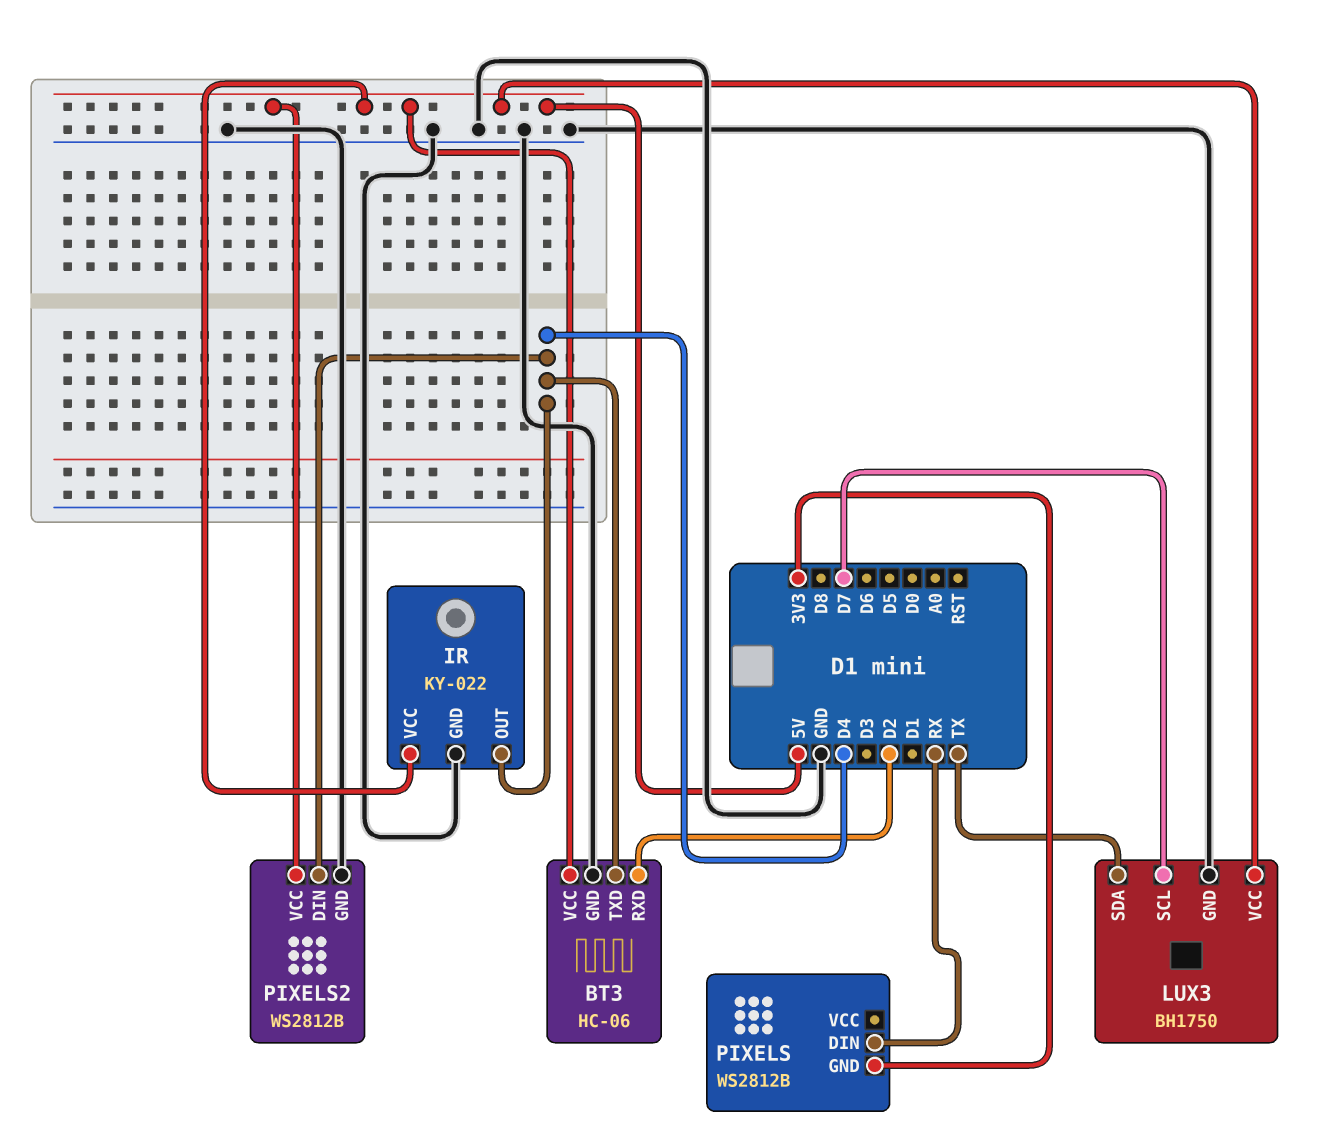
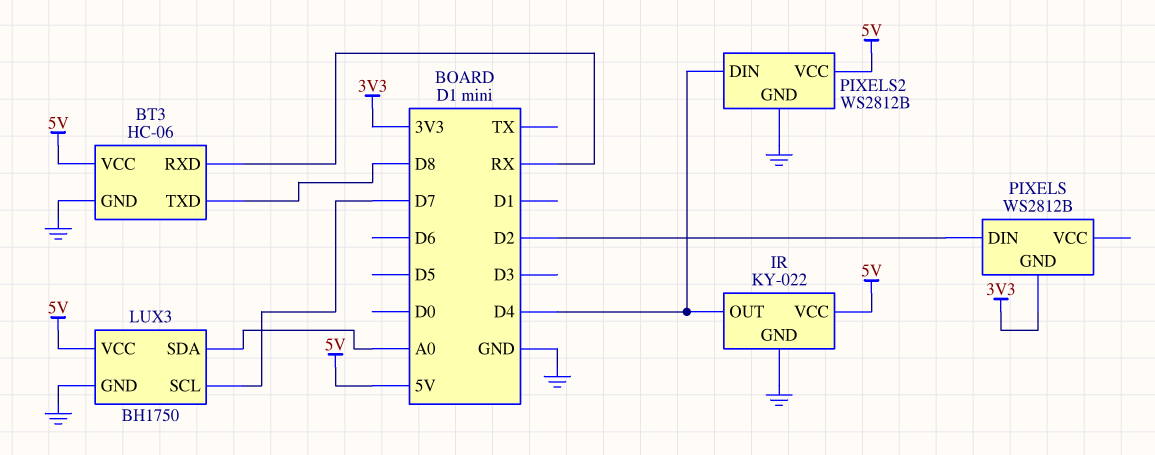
BT3 pin RXD: D2 -> RX
BT3 pin TXD: D4 -> D8
LUX3 pin SDA: TX -> A0
PIXELS pin DIN: RX -> D2

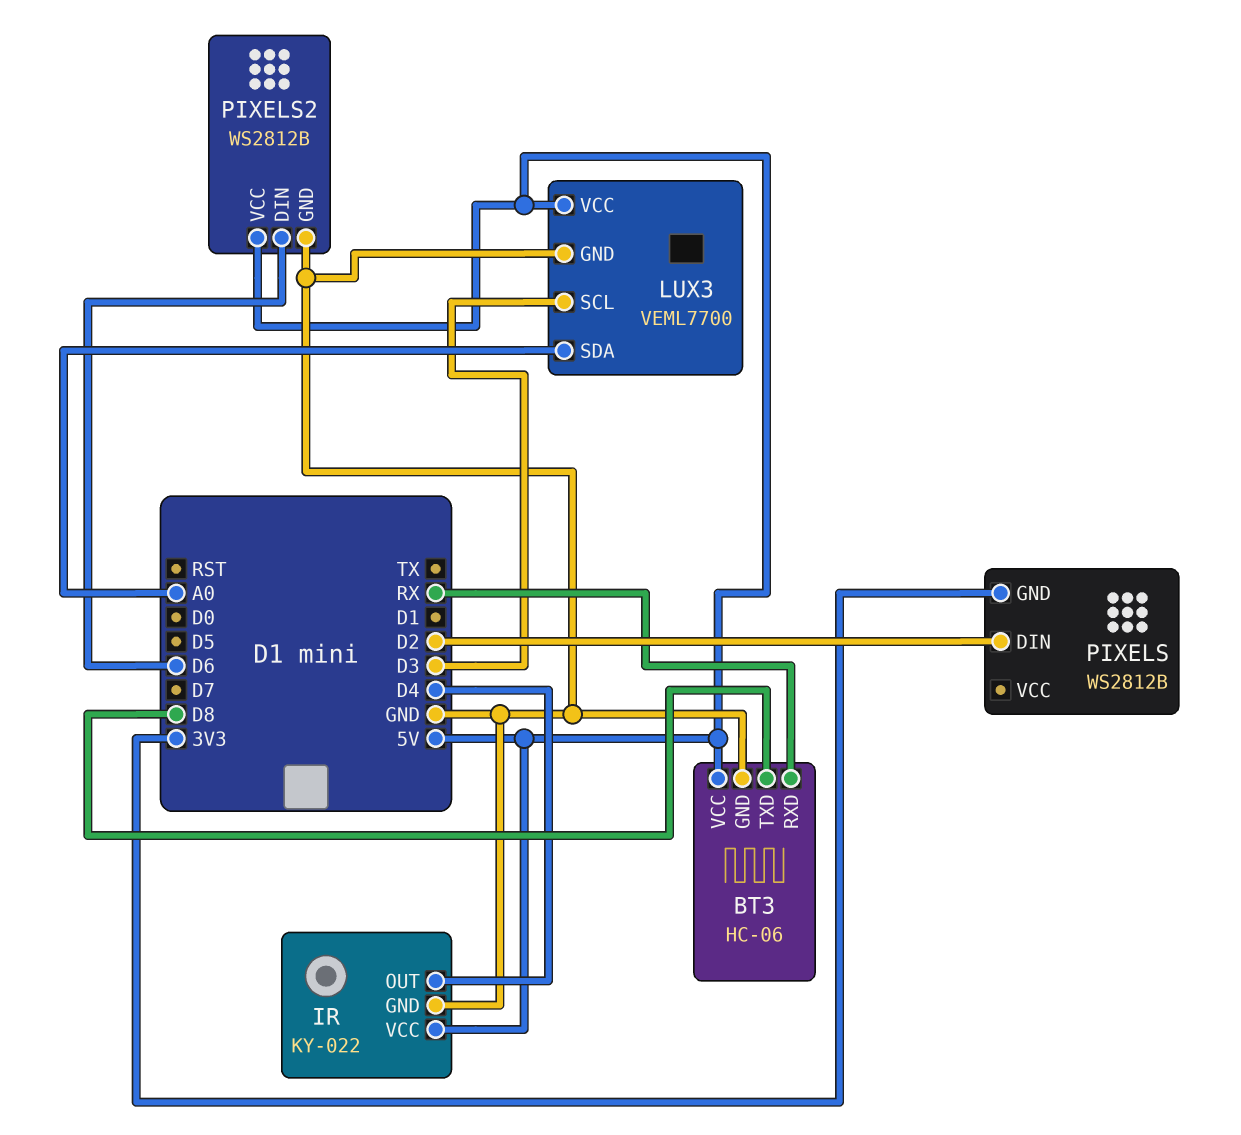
LUX3: BH1750 -> VEML7700
LUX3 pin SCL: D7 -> D3
PIXELS2 pin DIN: D4 -> D6

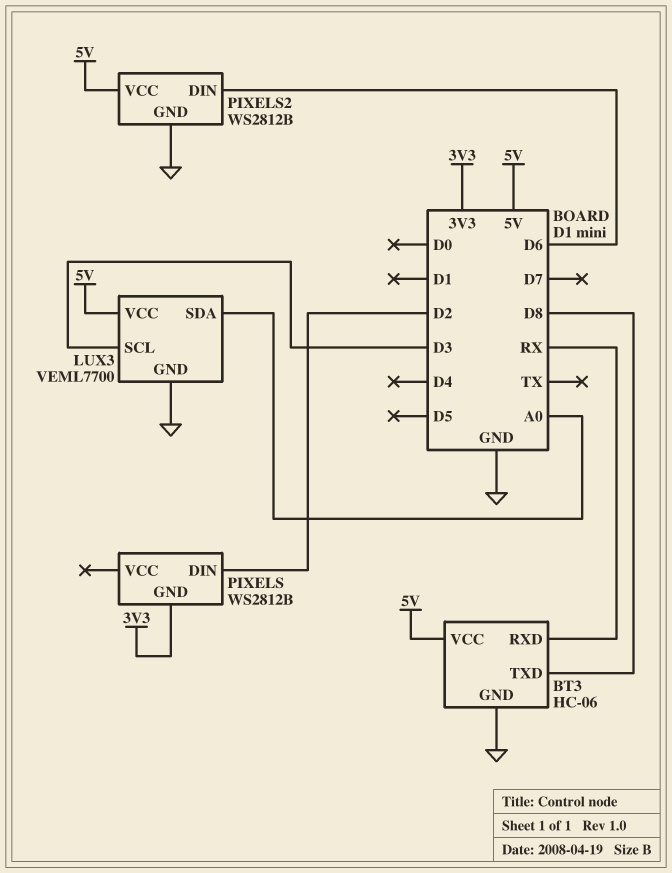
IR: KY-022 -> none
IR pin GND: GND -> none
IR pin OUT: D4 -> none
IR pin VCC: 5V -> none

